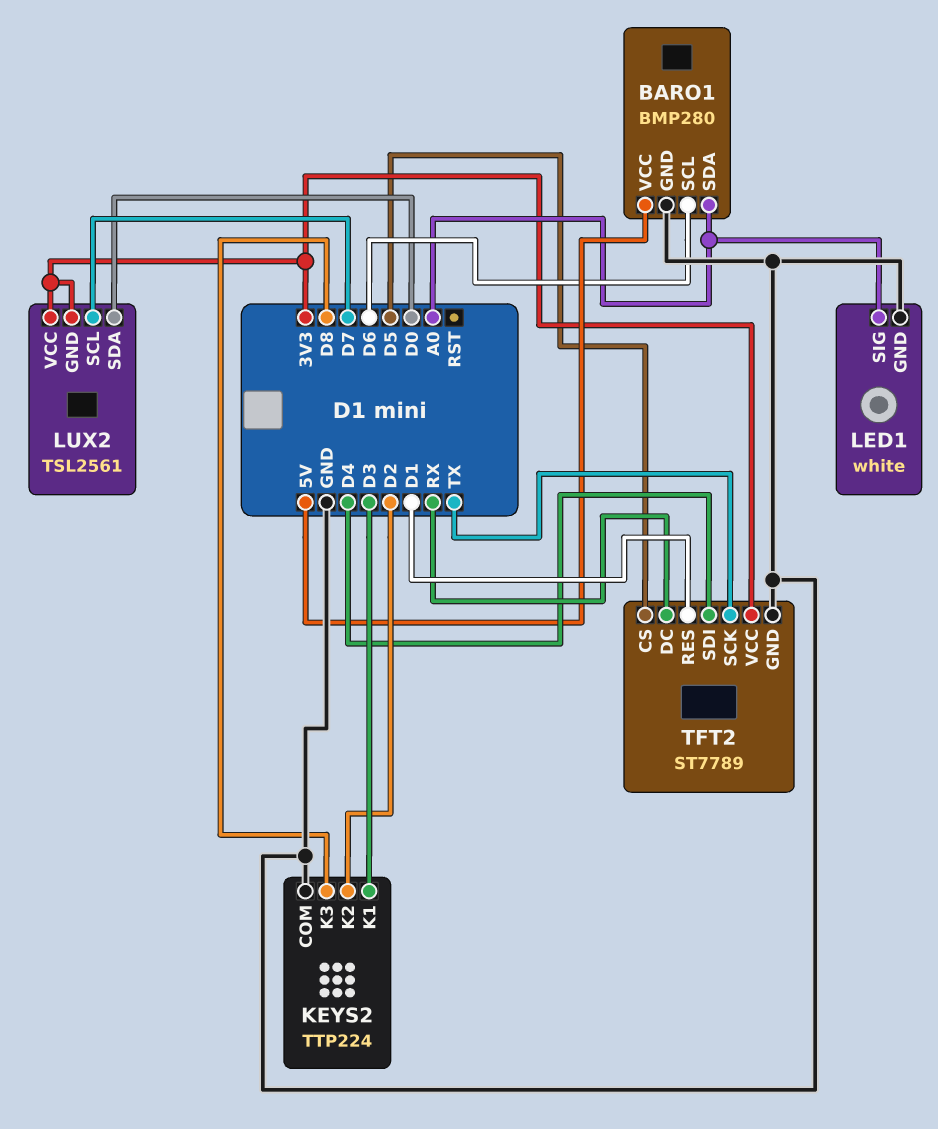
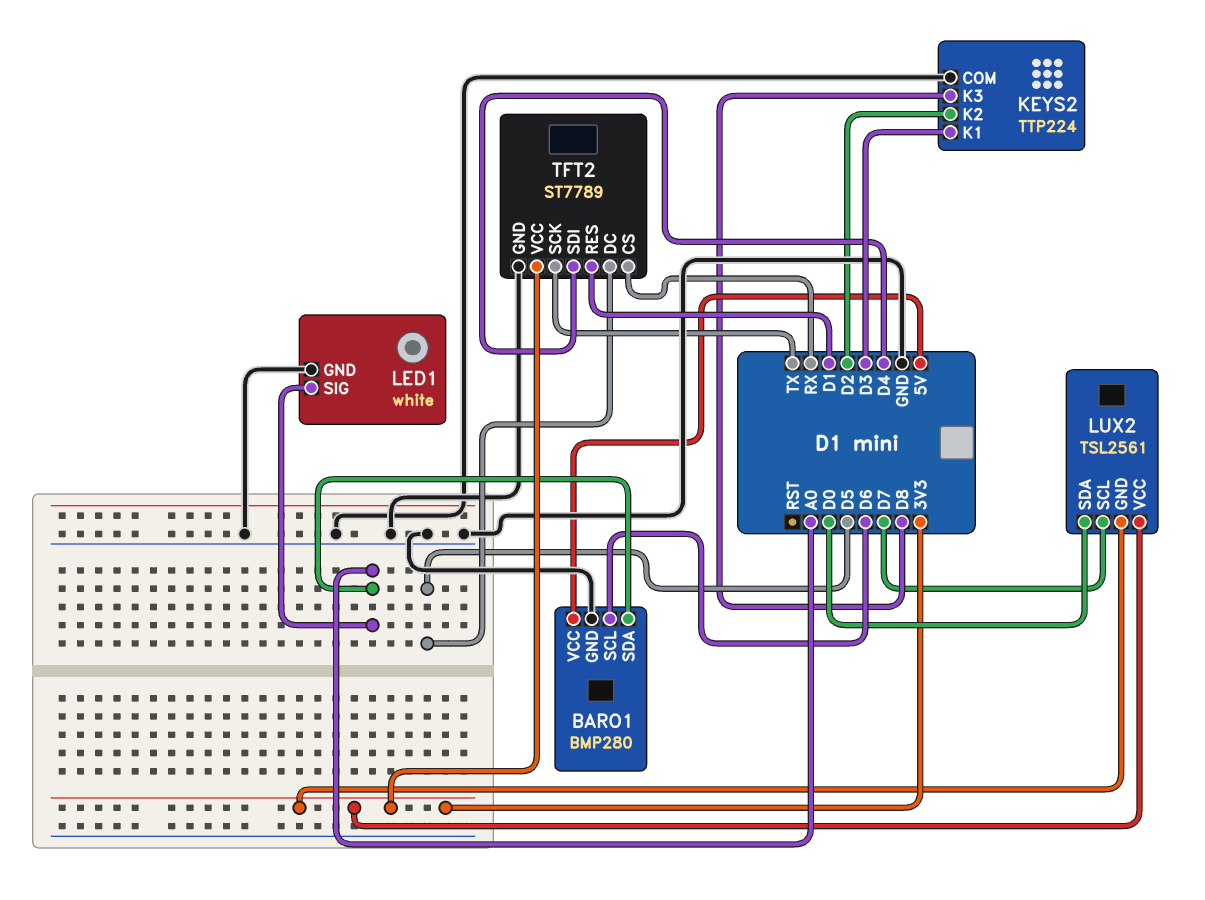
TFT2 pin CS: D5 -> RX
TFT2 pin DC: RX -> D5

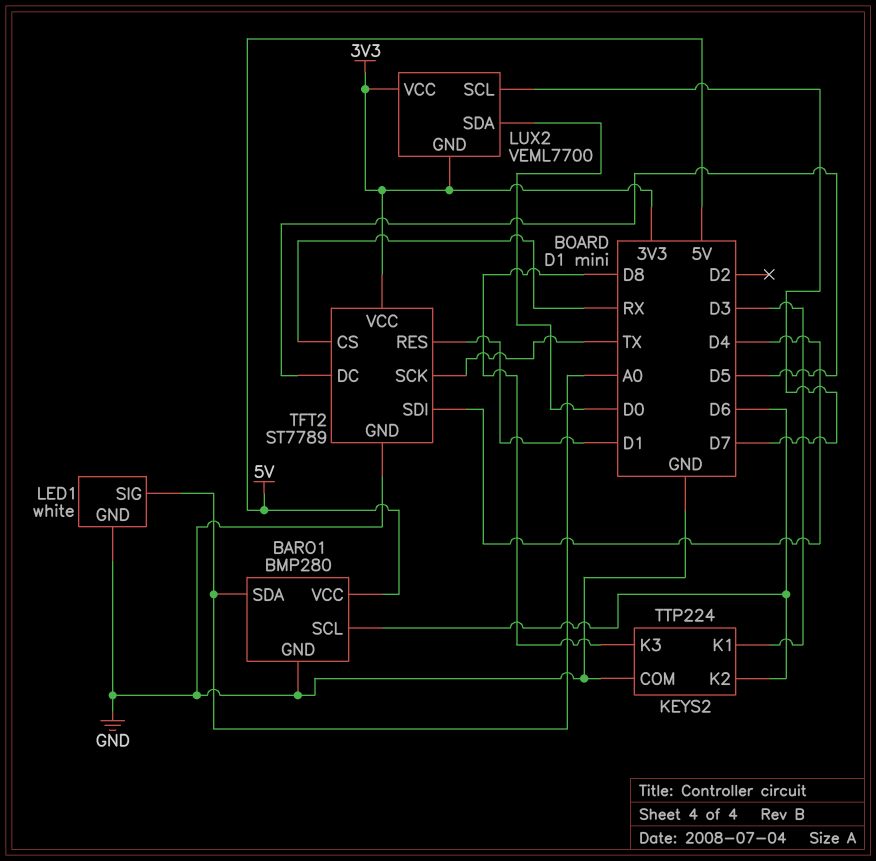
KEYS2 pin K2: D2 -> D6
LUX2: TSL2561 -> VEML7700

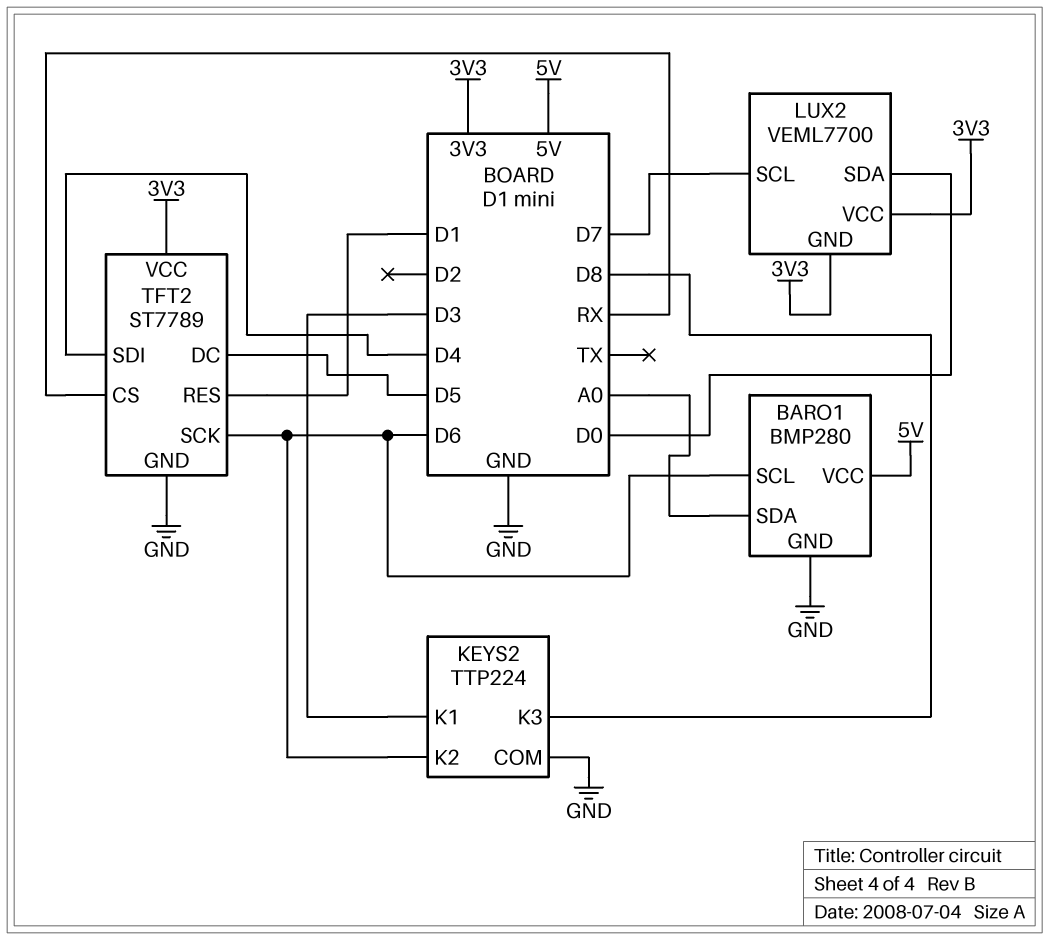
LED1: white -> none
LED1 pin GND: GND -> none
LED1 pin SIG: A0 -> none
TFT2 pin SCK: TX -> D6

